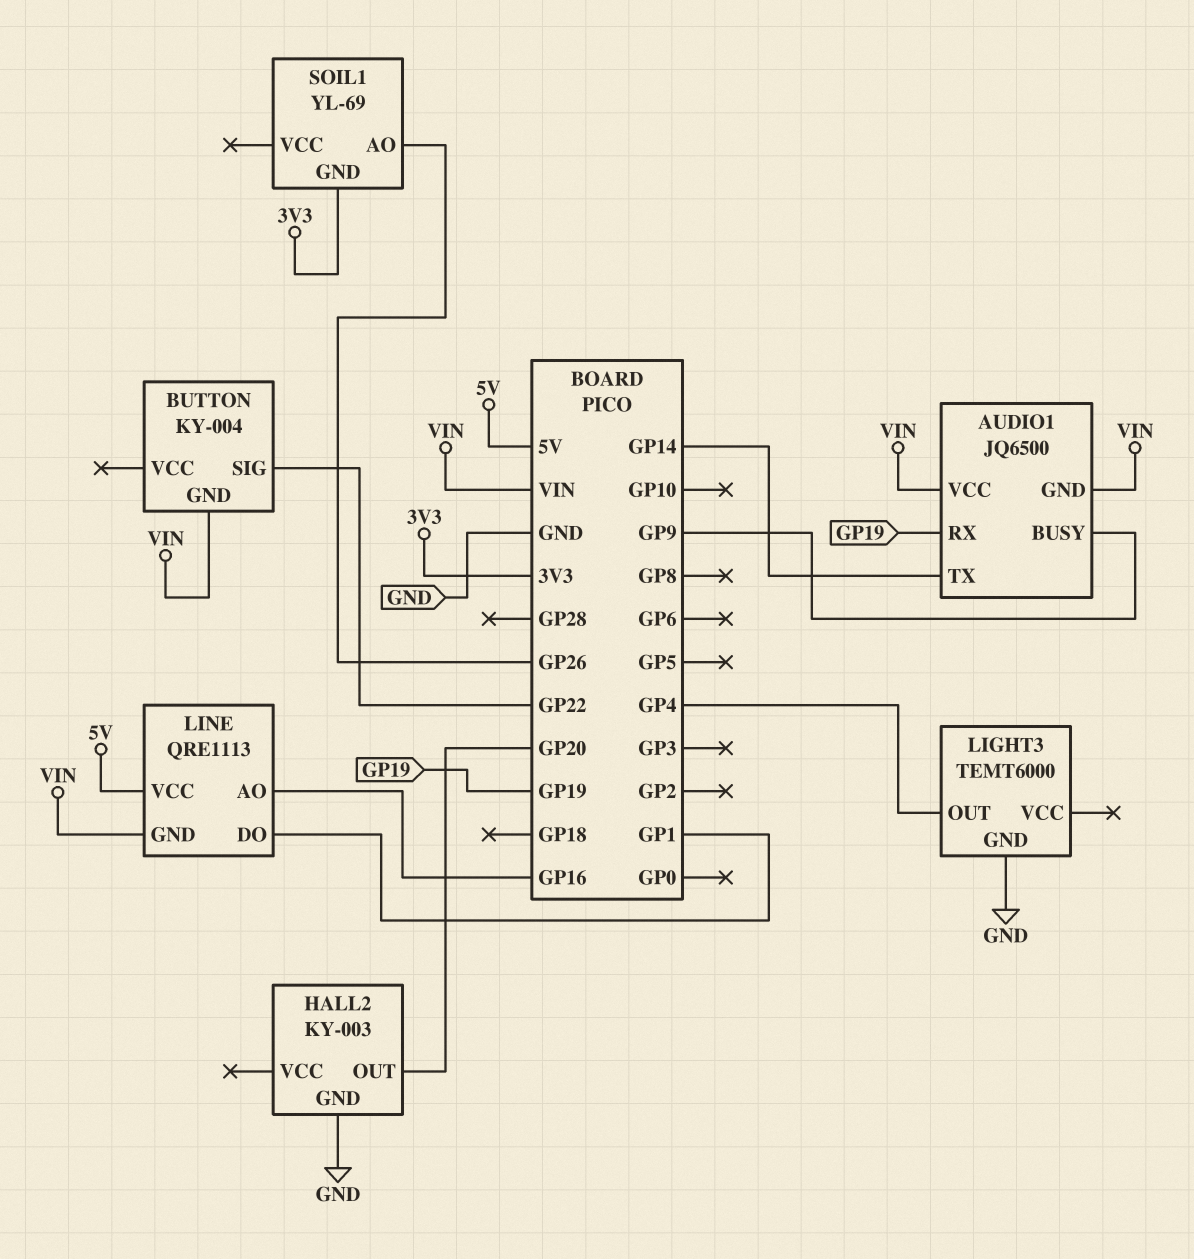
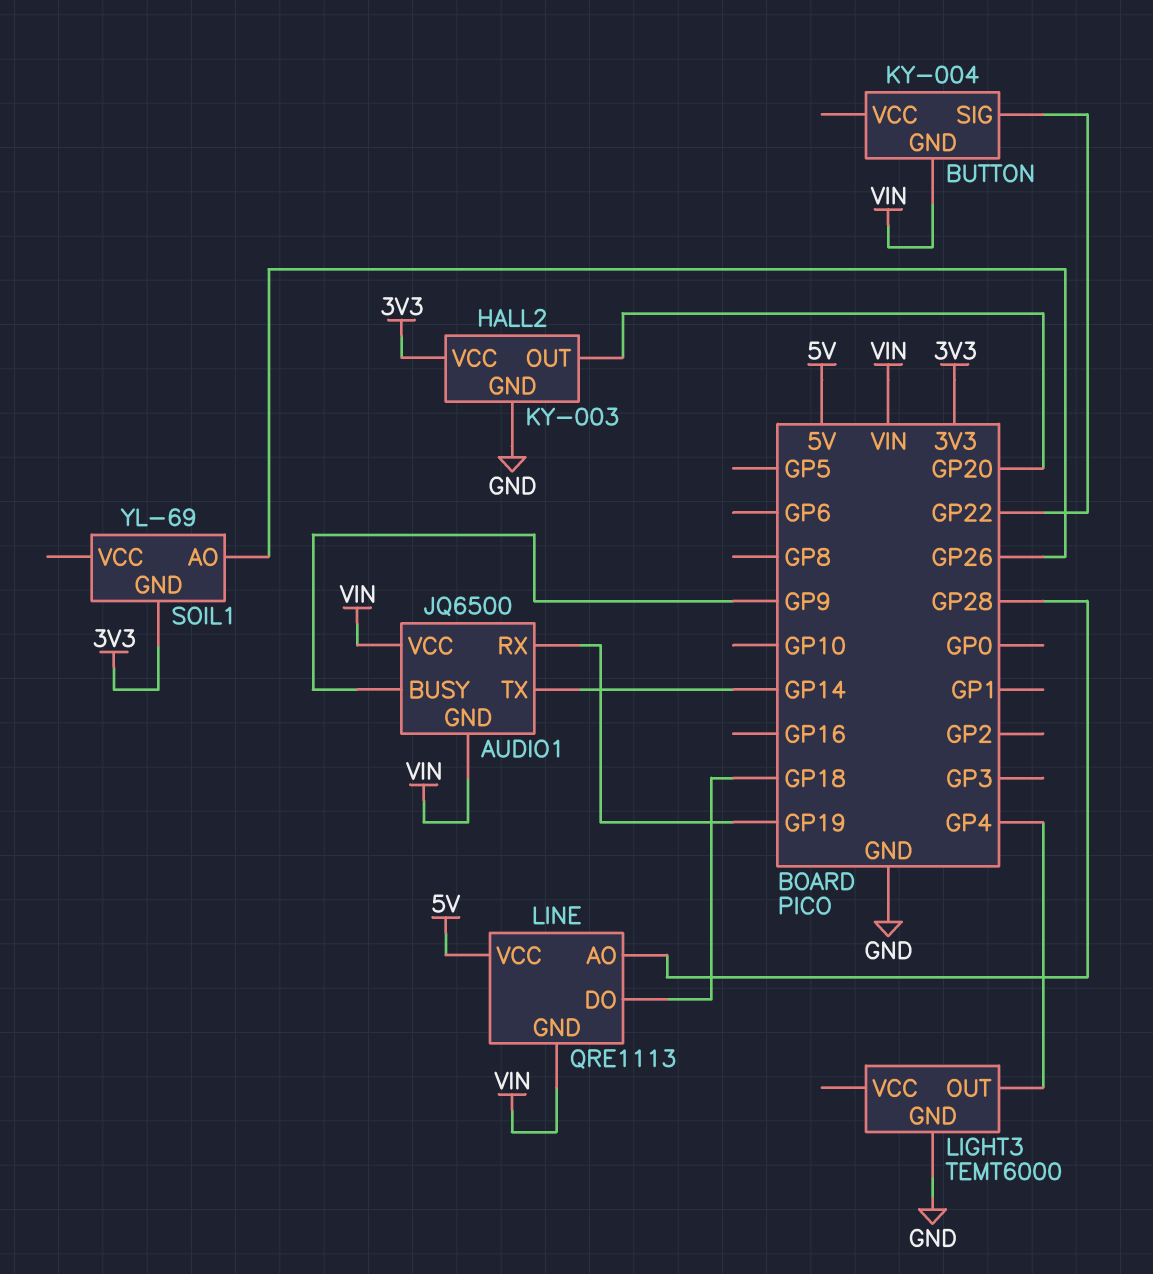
HALL2 pin VCC: none -> 3V3
LINE pin AO: GP16 -> GP28
LINE pin DO: GP1 -> GP18

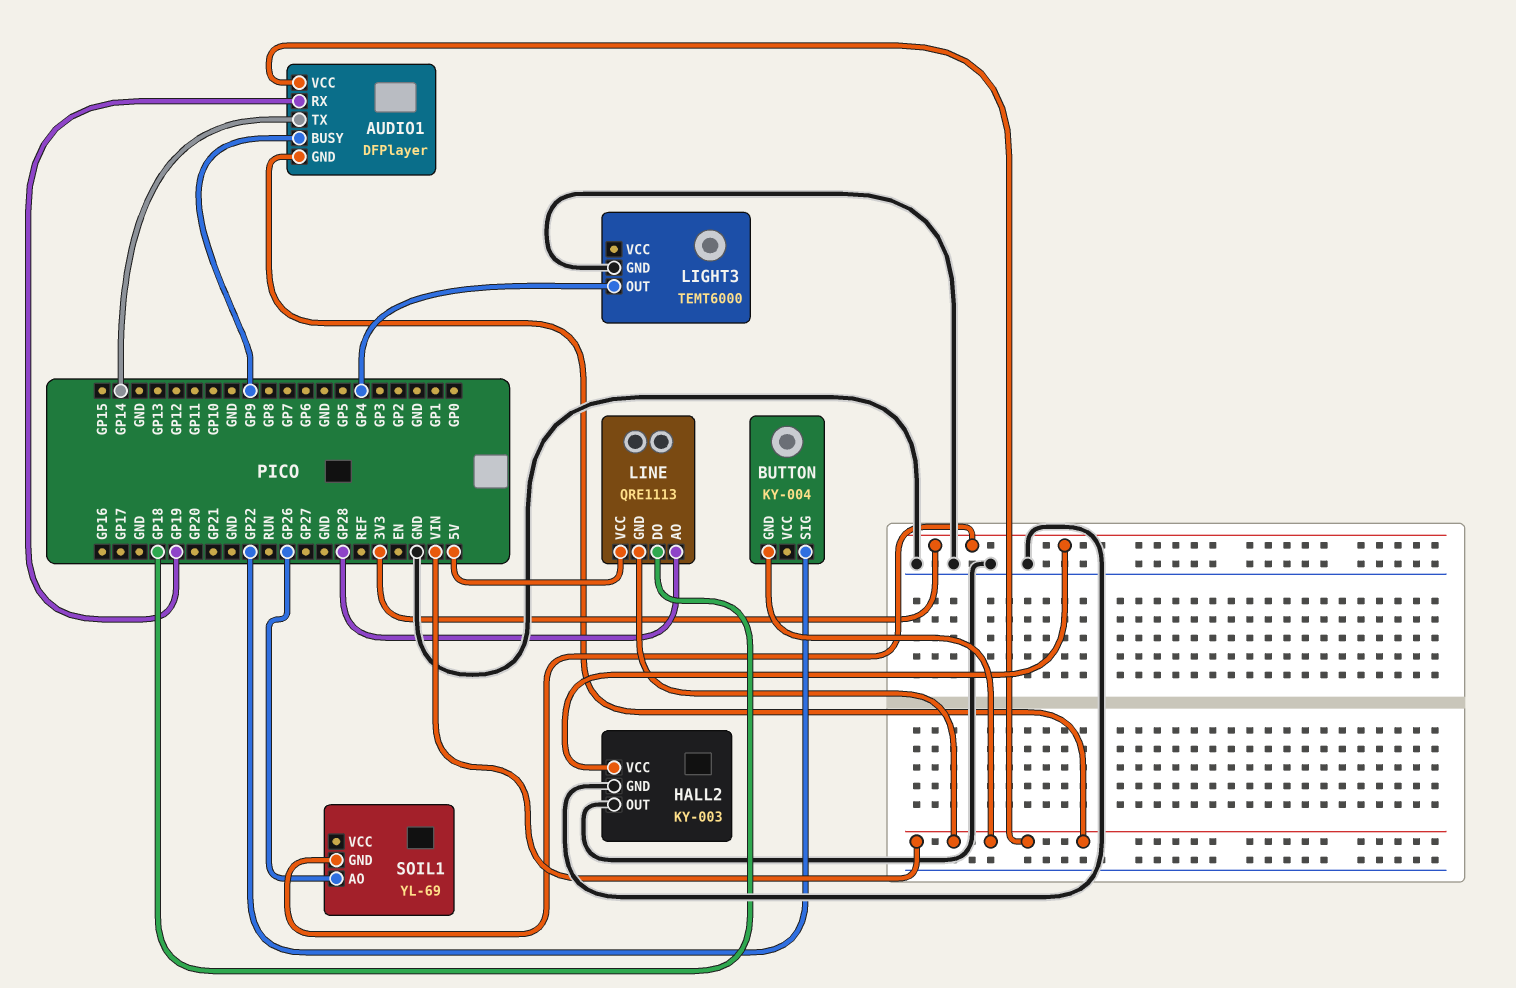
AUDIO1: JQ6500 -> DFPlayer
HALL2 pin OUT: GP20 -> GND

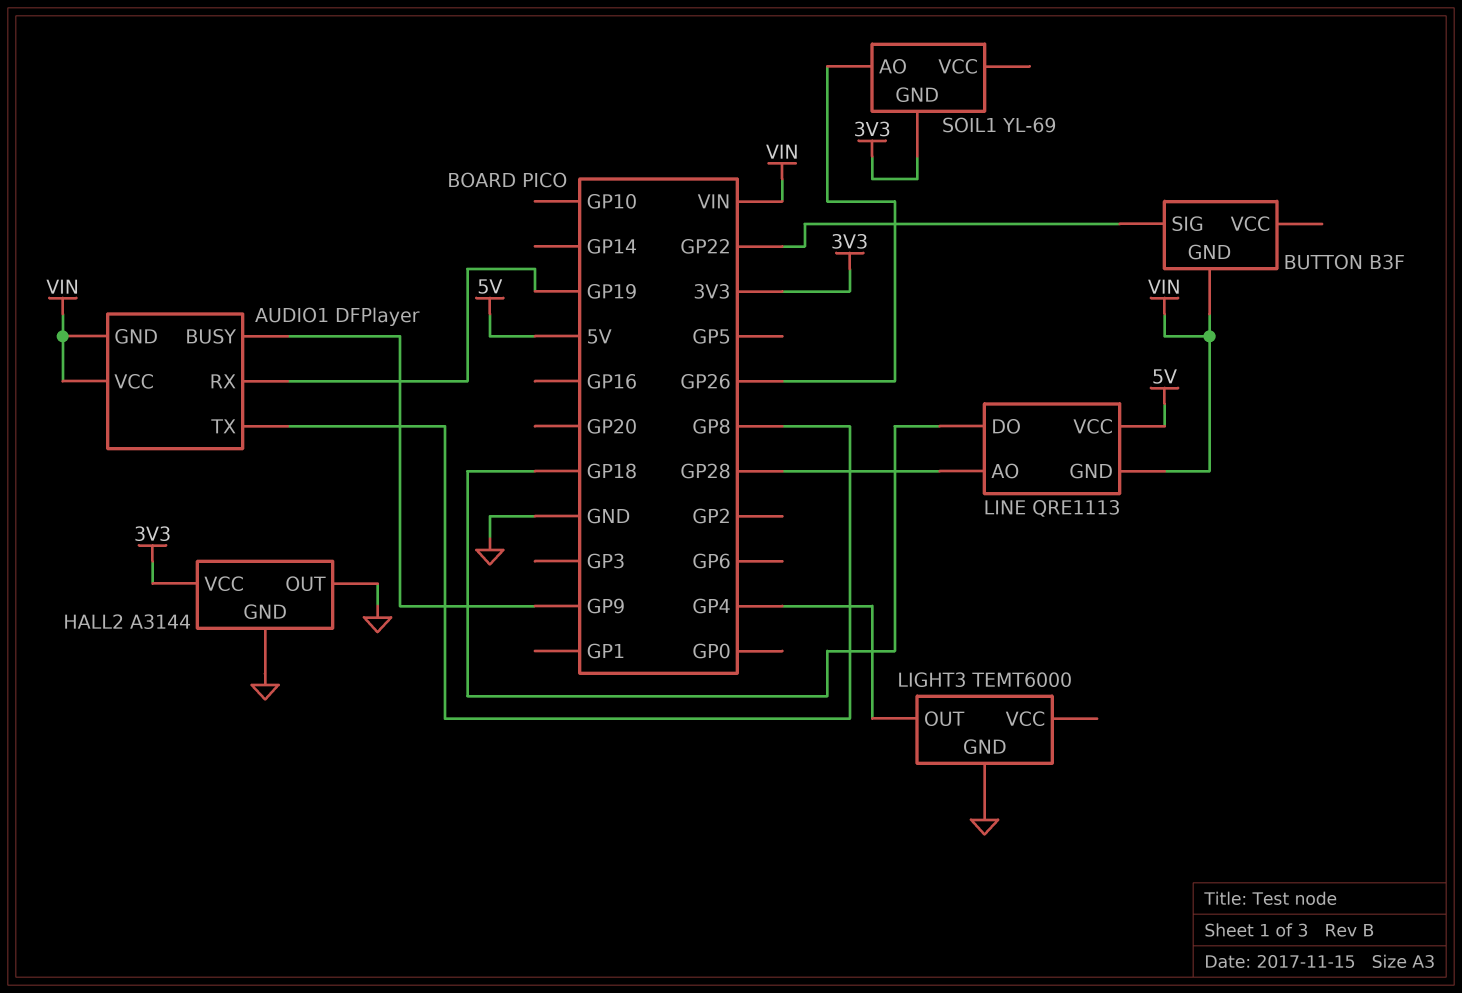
AUDIO1 pin TX: GP14 -> GP8
BUTTON: KY-004 -> B3F
HALL2: KY-003 -> A3144

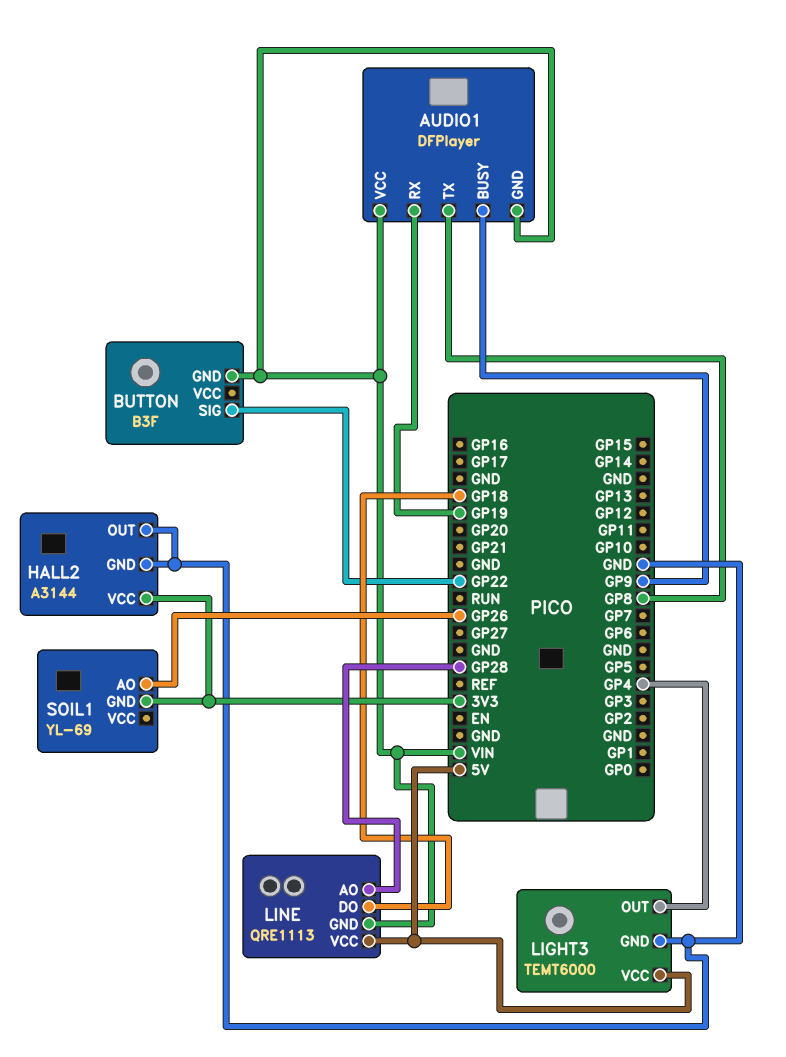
LIGHT3 pin VCC: none -> 5V

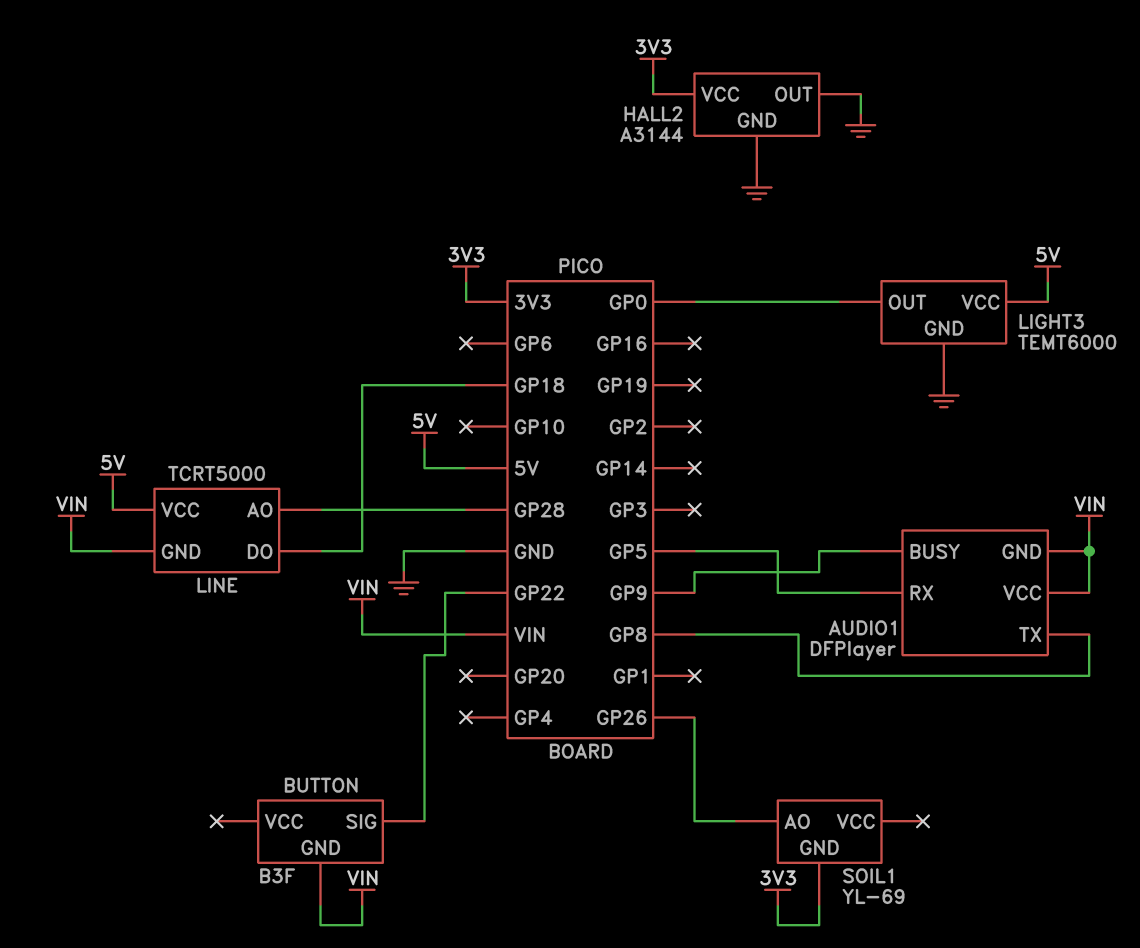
AUDIO1 pin RX: GP19 -> GP5
LIGHT3 pin OUT: GP4 -> GP0
LINE: QRE1113 -> TCRT5000

